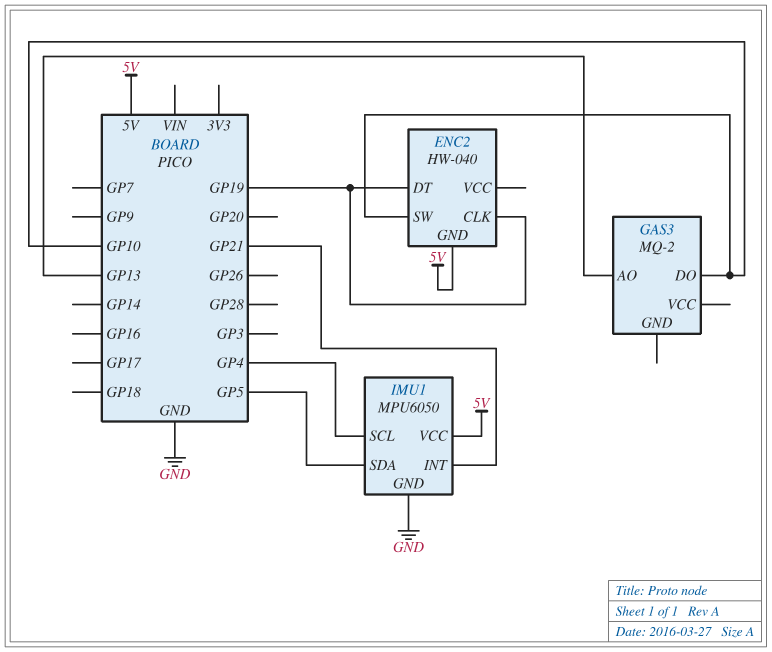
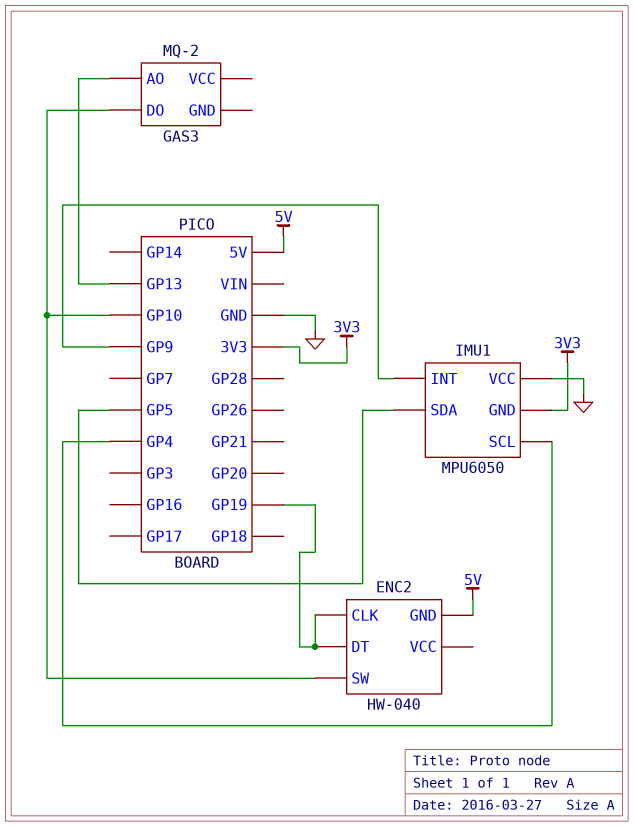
IMU1 pin GND: GND -> 3V3
IMU1 pin INT: GP21 -> GP9
IMU1 pin VCC: 5V -> GND

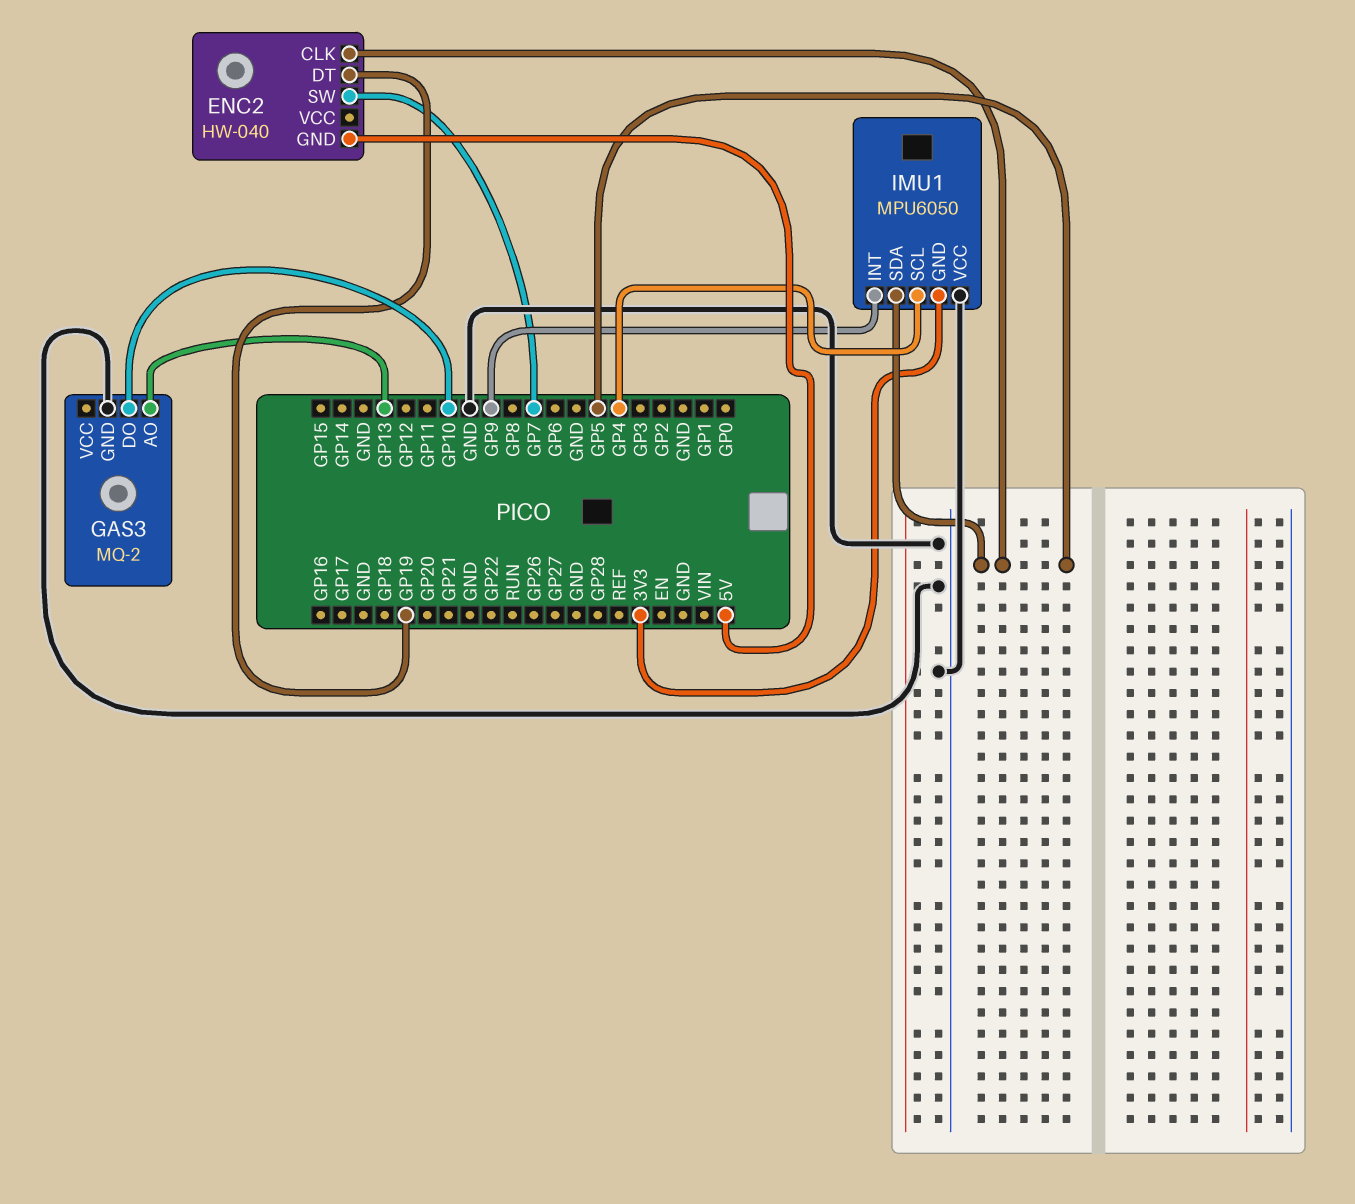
ENC2 pin CLK: GP19 -> GP5
ENC2 pin SW: GP10 -> GP7
GAS3 pin GND: none -> GND

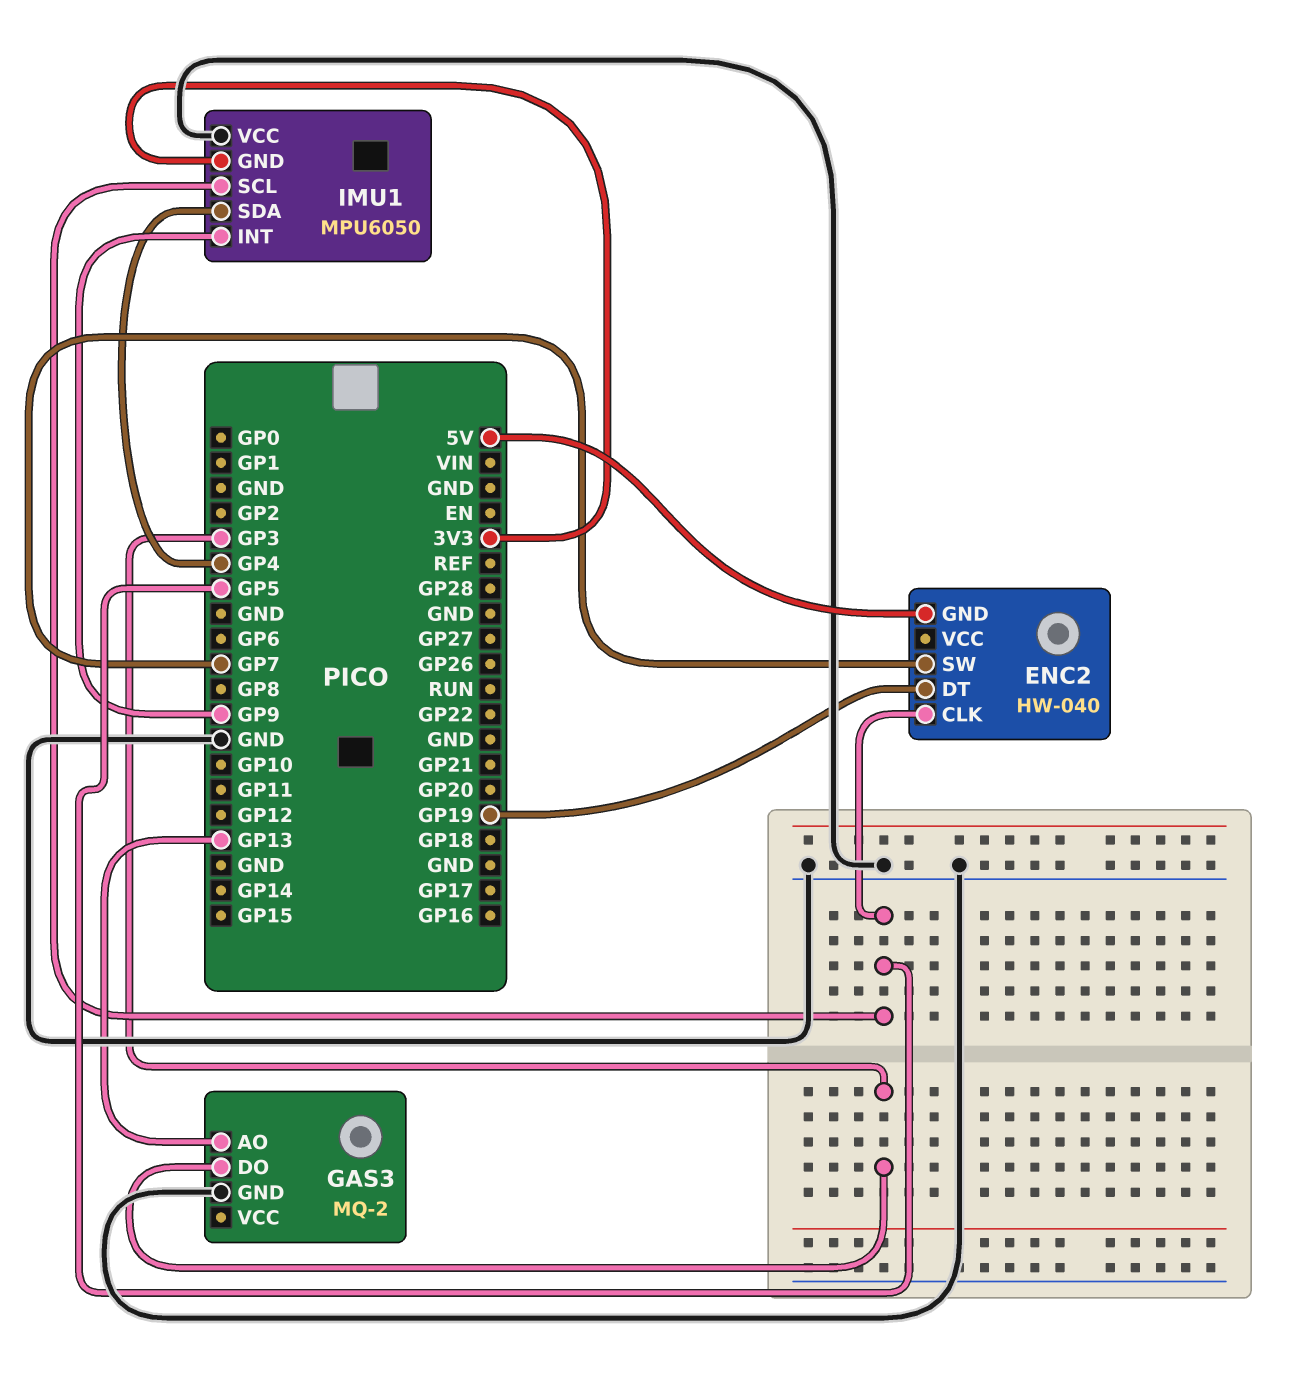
GAS3 pin DO: GP10 -> GP3
IMU1 pin SCL: GP4 -> GP5
IMU1 pin SDA: GP5 -> GP4

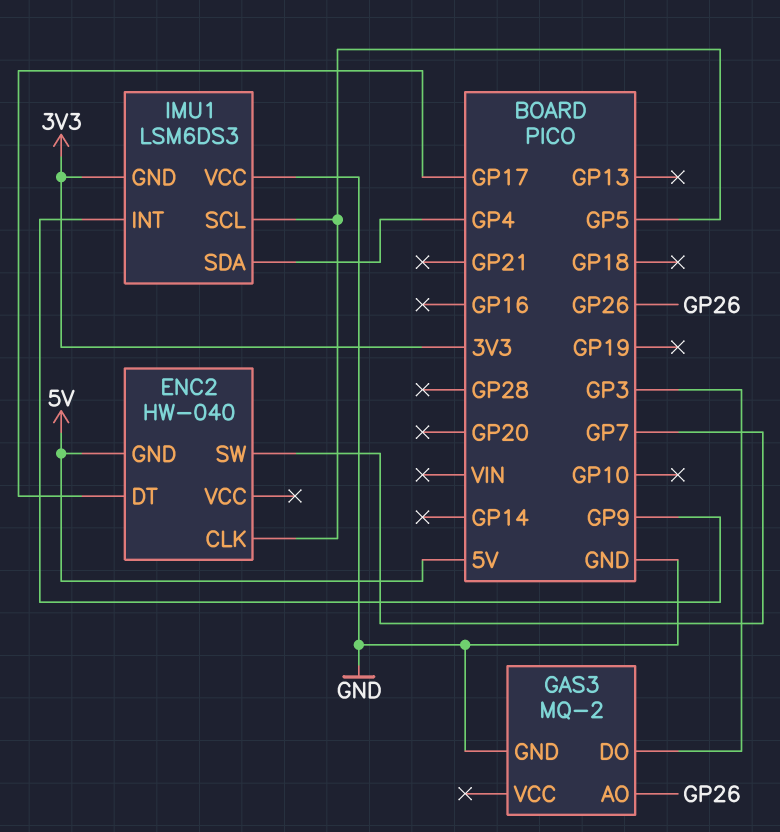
ENC2 pin DT: GP19 -> GP17
GAS3 pin AO: GP13 -> GP26
IMU1: MPU6050 -> LSM6DS3

